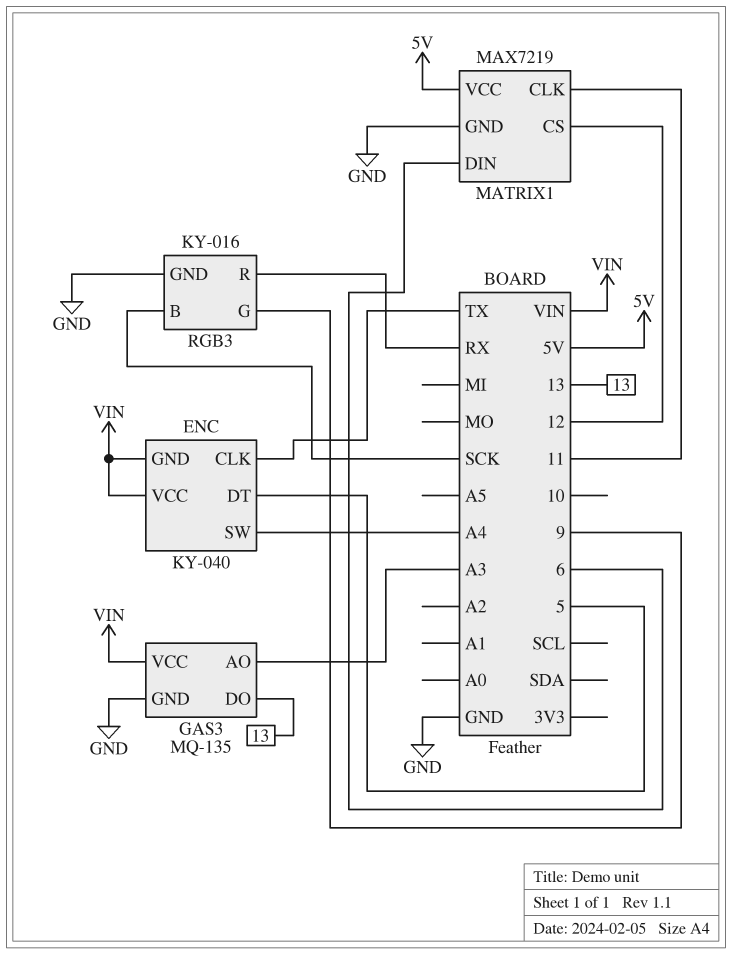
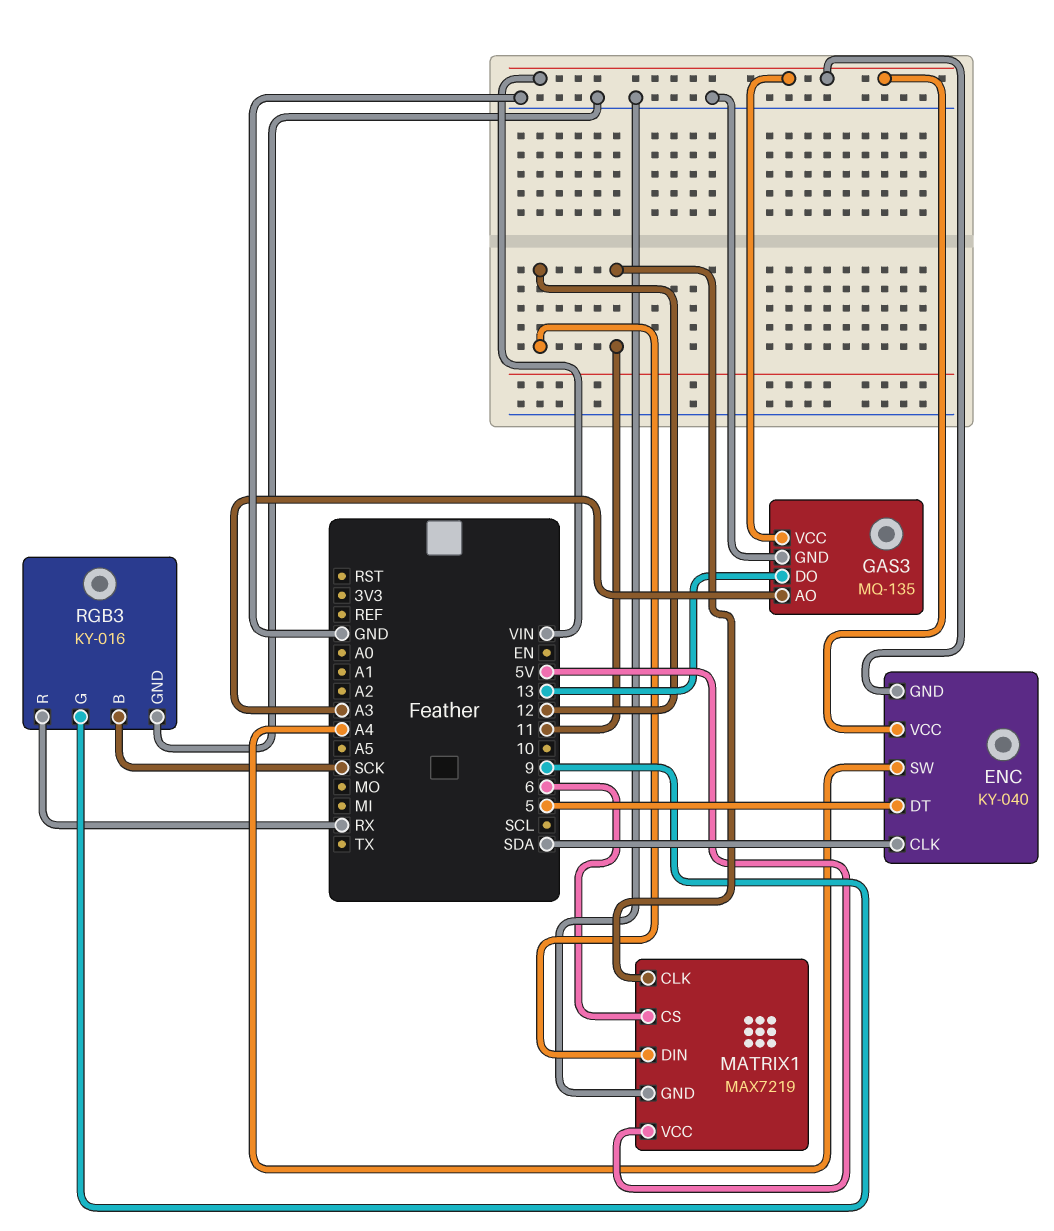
ENC pin CLK: TX -> SDA
MATRIX1 pin CS: 12 -> 6
MATRIX1 pin DIN: 6 -> 12

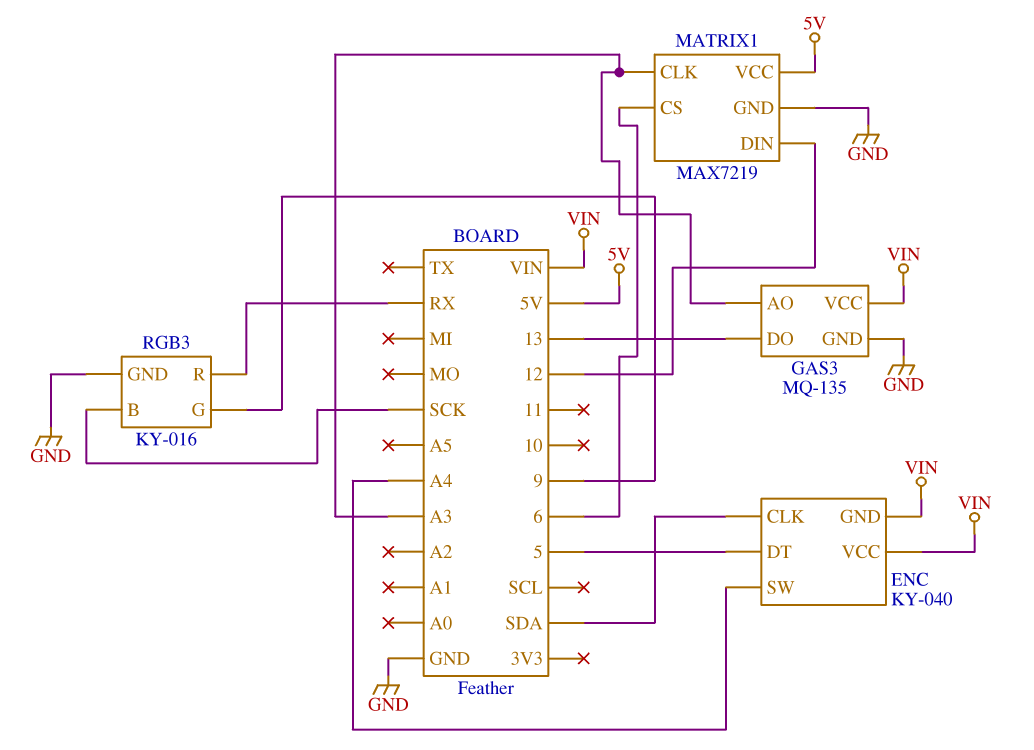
MATRIX1 pin CLK: 11 -> A3

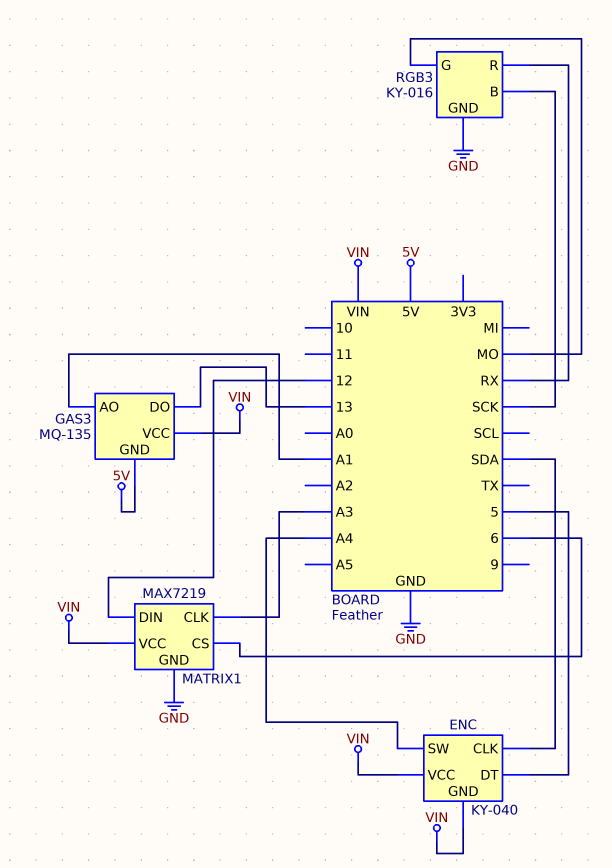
GAS3 pin AO: A3 -> A1
GAS3 pin GND: GND -> 5V
MATRIX1 pin VCC: 5V -> VIN
RGB3 pin G: 9 -> MO

